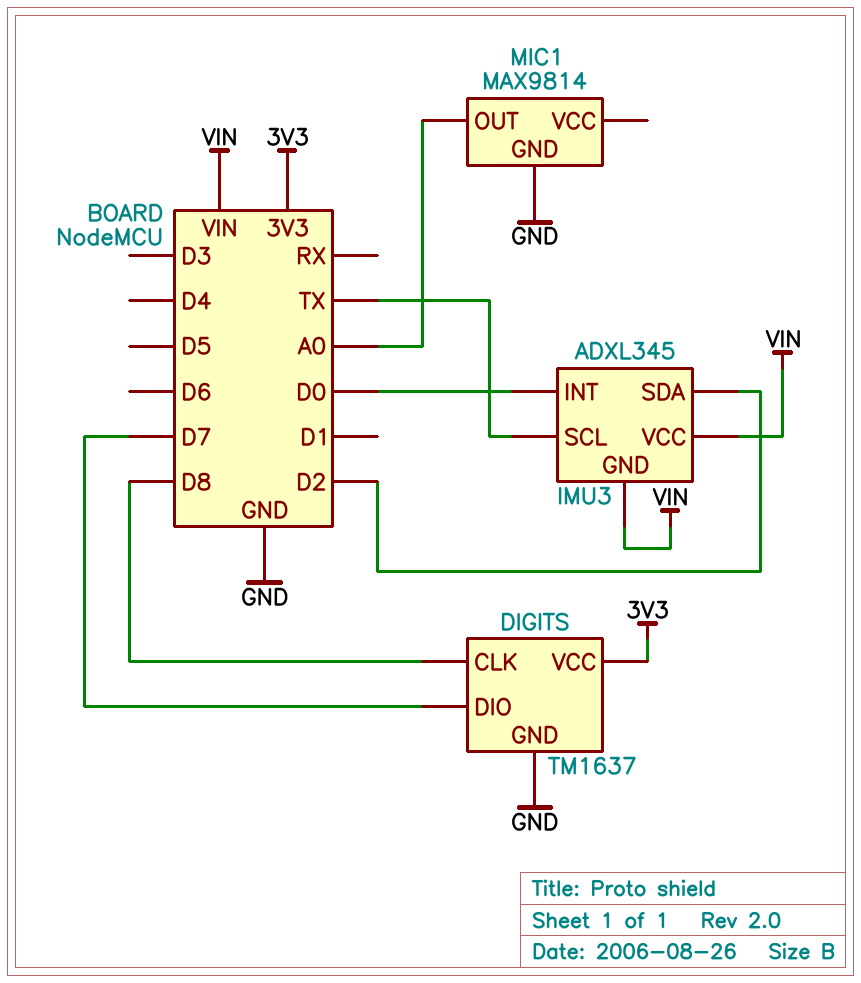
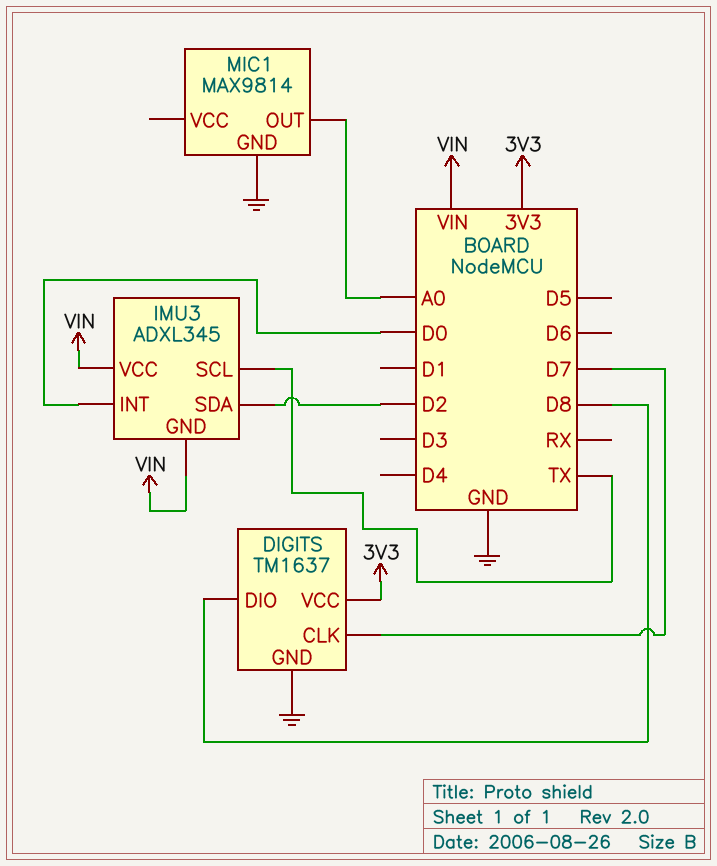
DIGITS pin CLK: D8 -> D7
DIGITS pin DIO: D7 -> D8

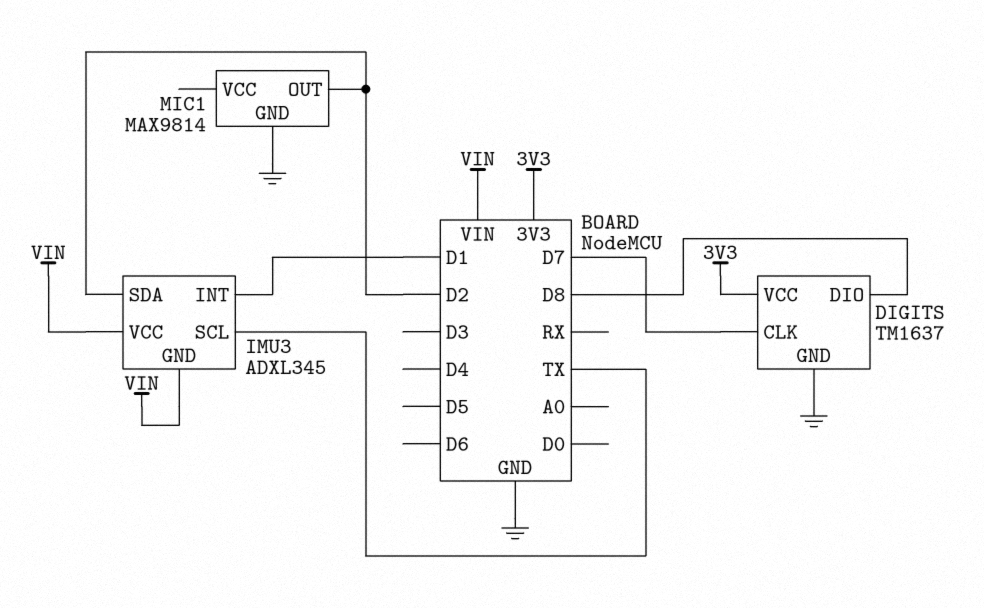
IMU3 pin INT: D0 -> D1
MIC1 pin OUT: A0 -> D2

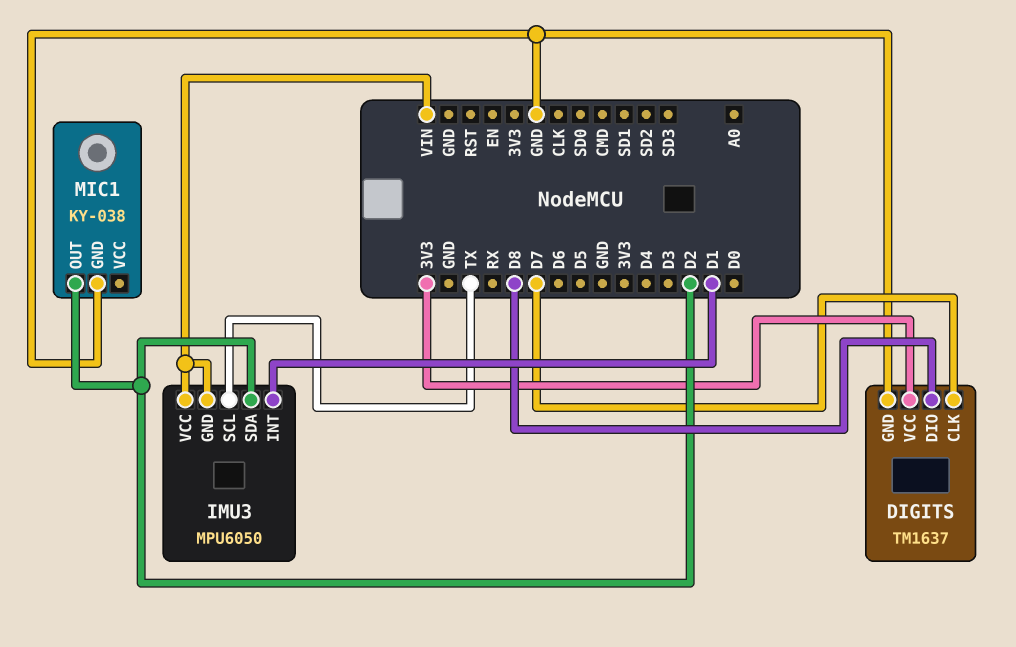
IMU3: ADXL345 -> MPU6050
MIC1: MAX9814 -> KY-038

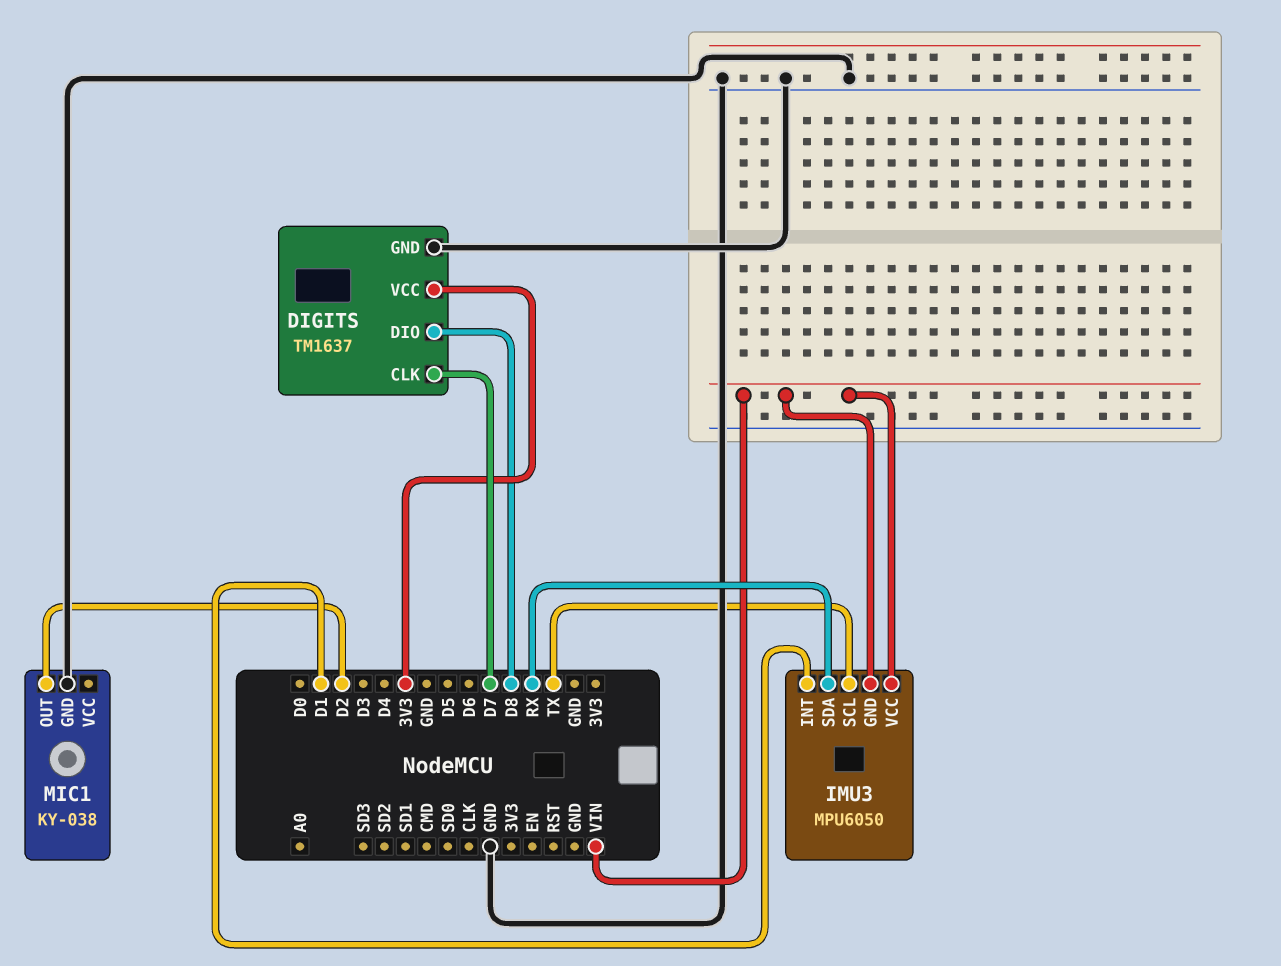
IMU3 pin SDA: D2 -> RX

